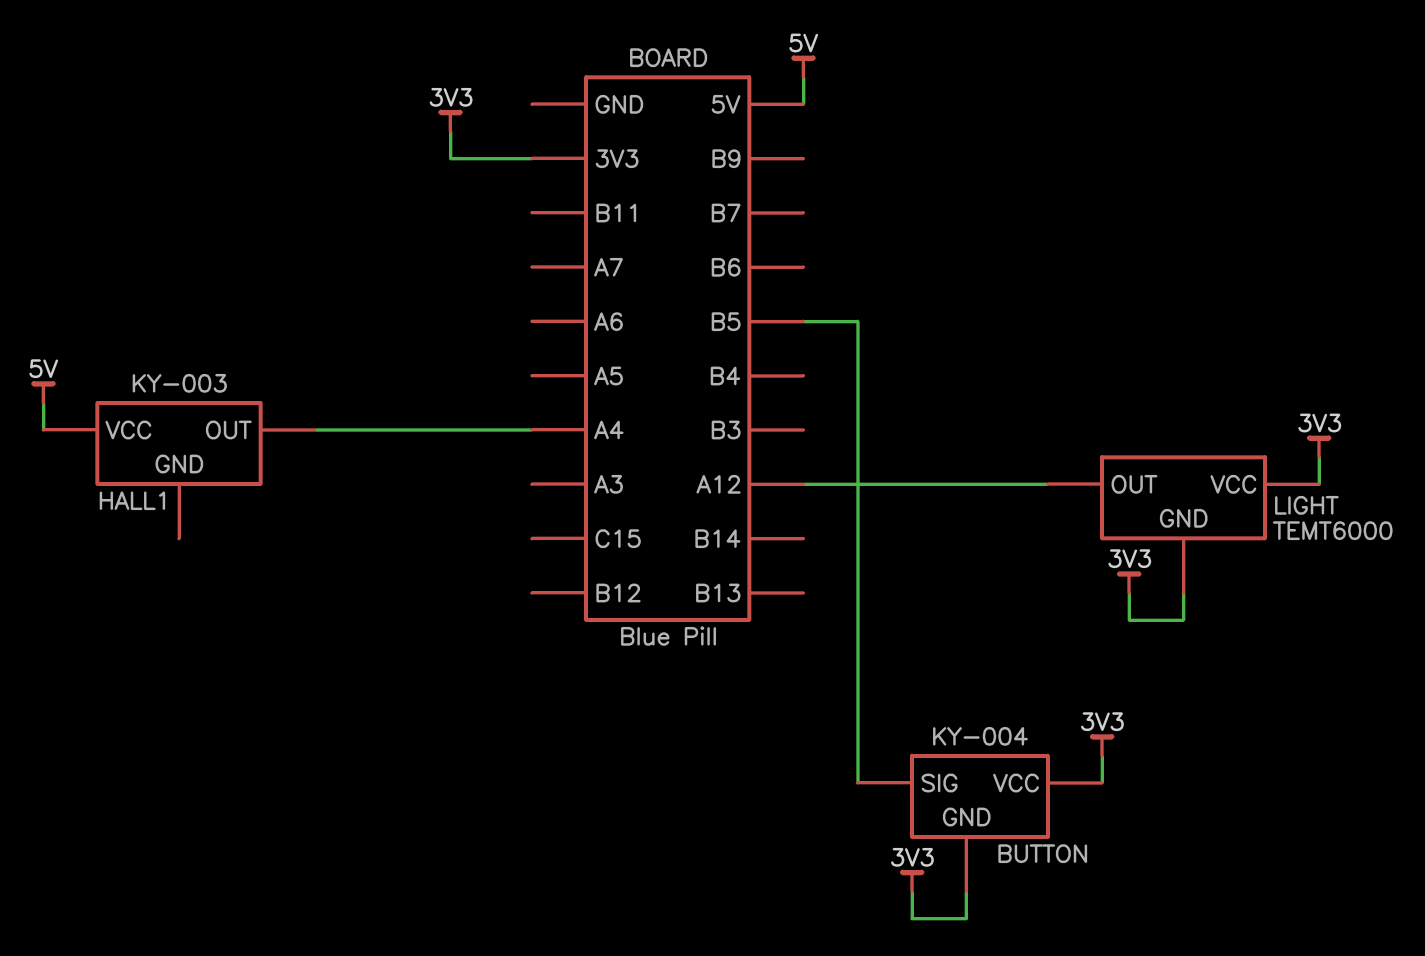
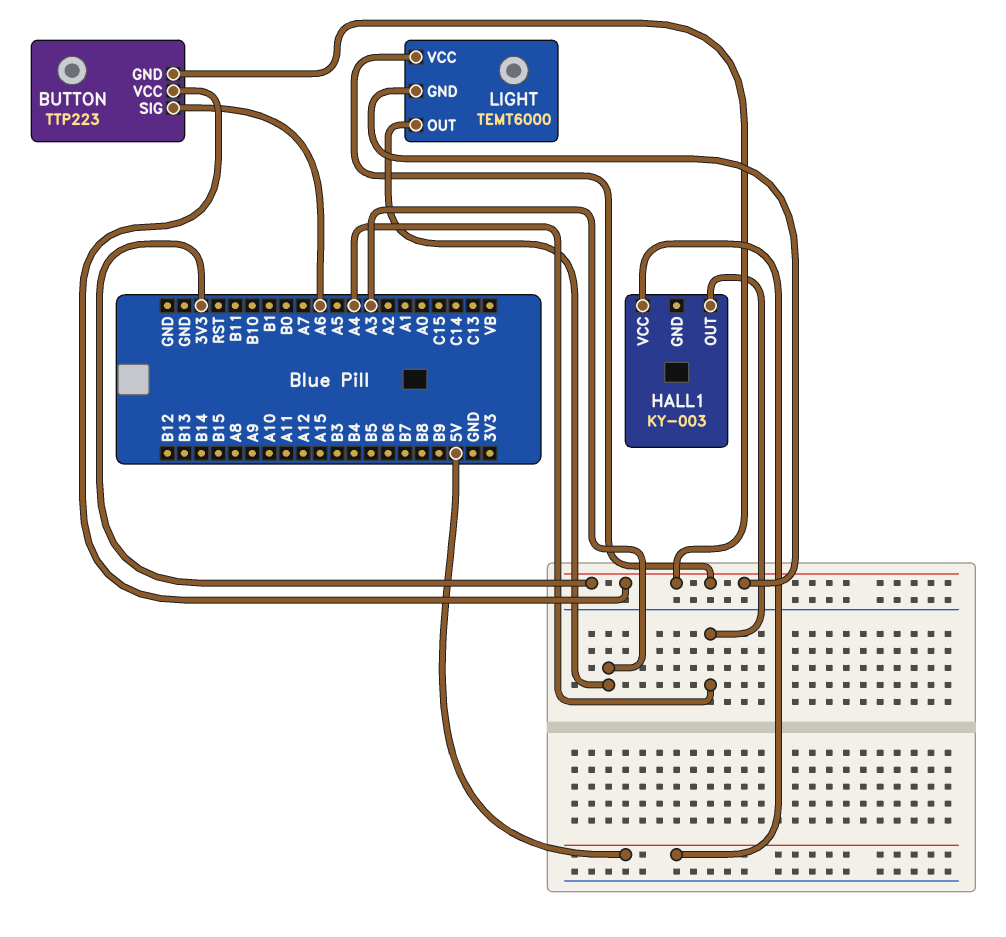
BUTTON: KY-004 -> TTP223
BUTTON pin SIG: B5 -> A6
LIGHT pin OUT: A12 -> A3

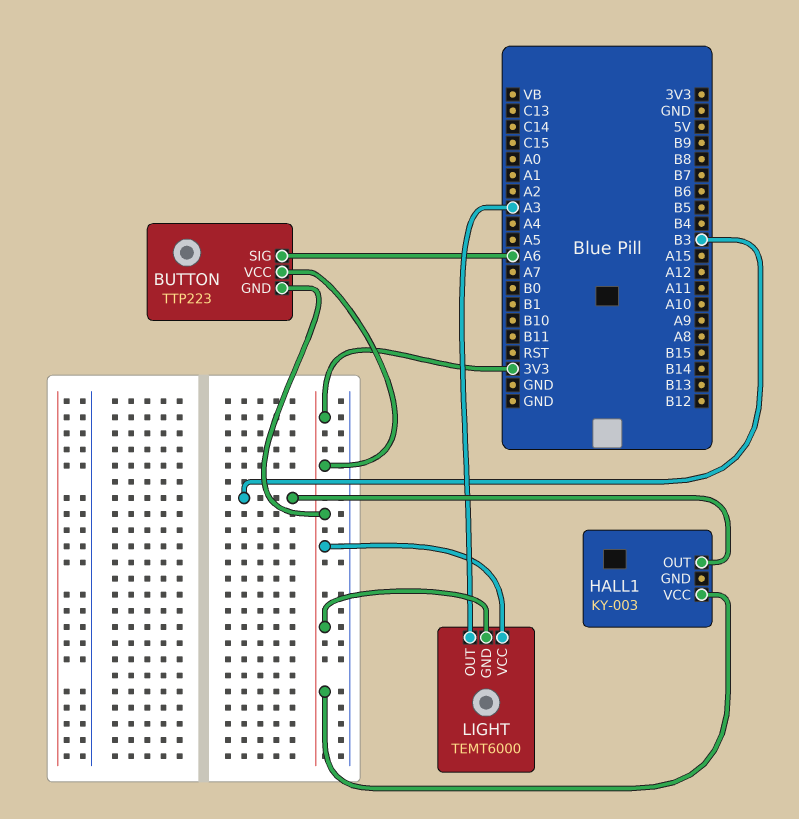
HALL1 pin OUT: A4 -> B3
HALL1 pin VCC: 5V -> 3V3

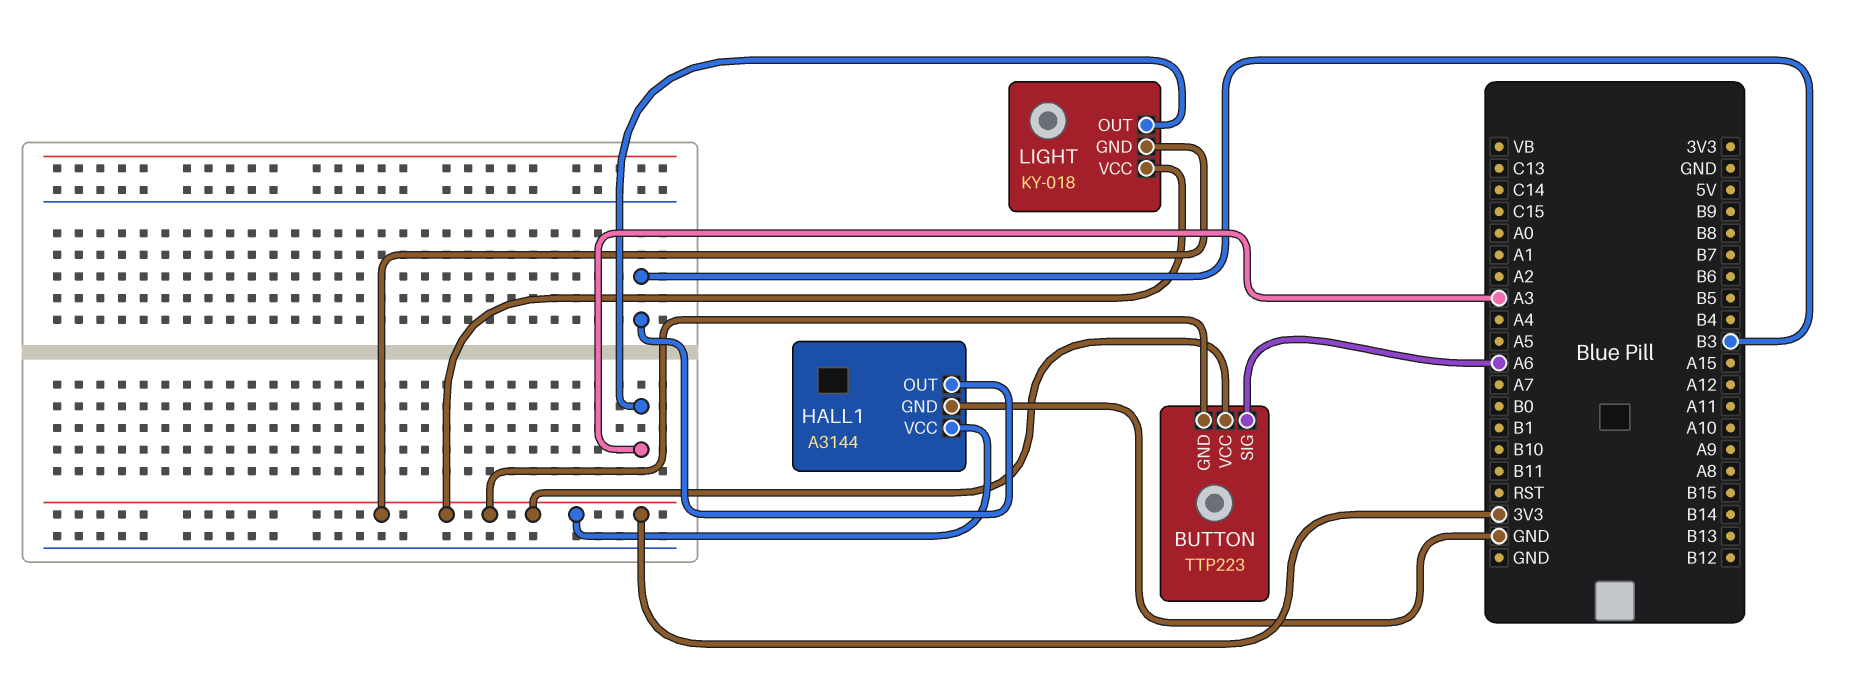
HALL1: KY-003 -> A3144
HALL1 pin GND: none -> GND
LIGHT: TEMT6000 -> KY-018

